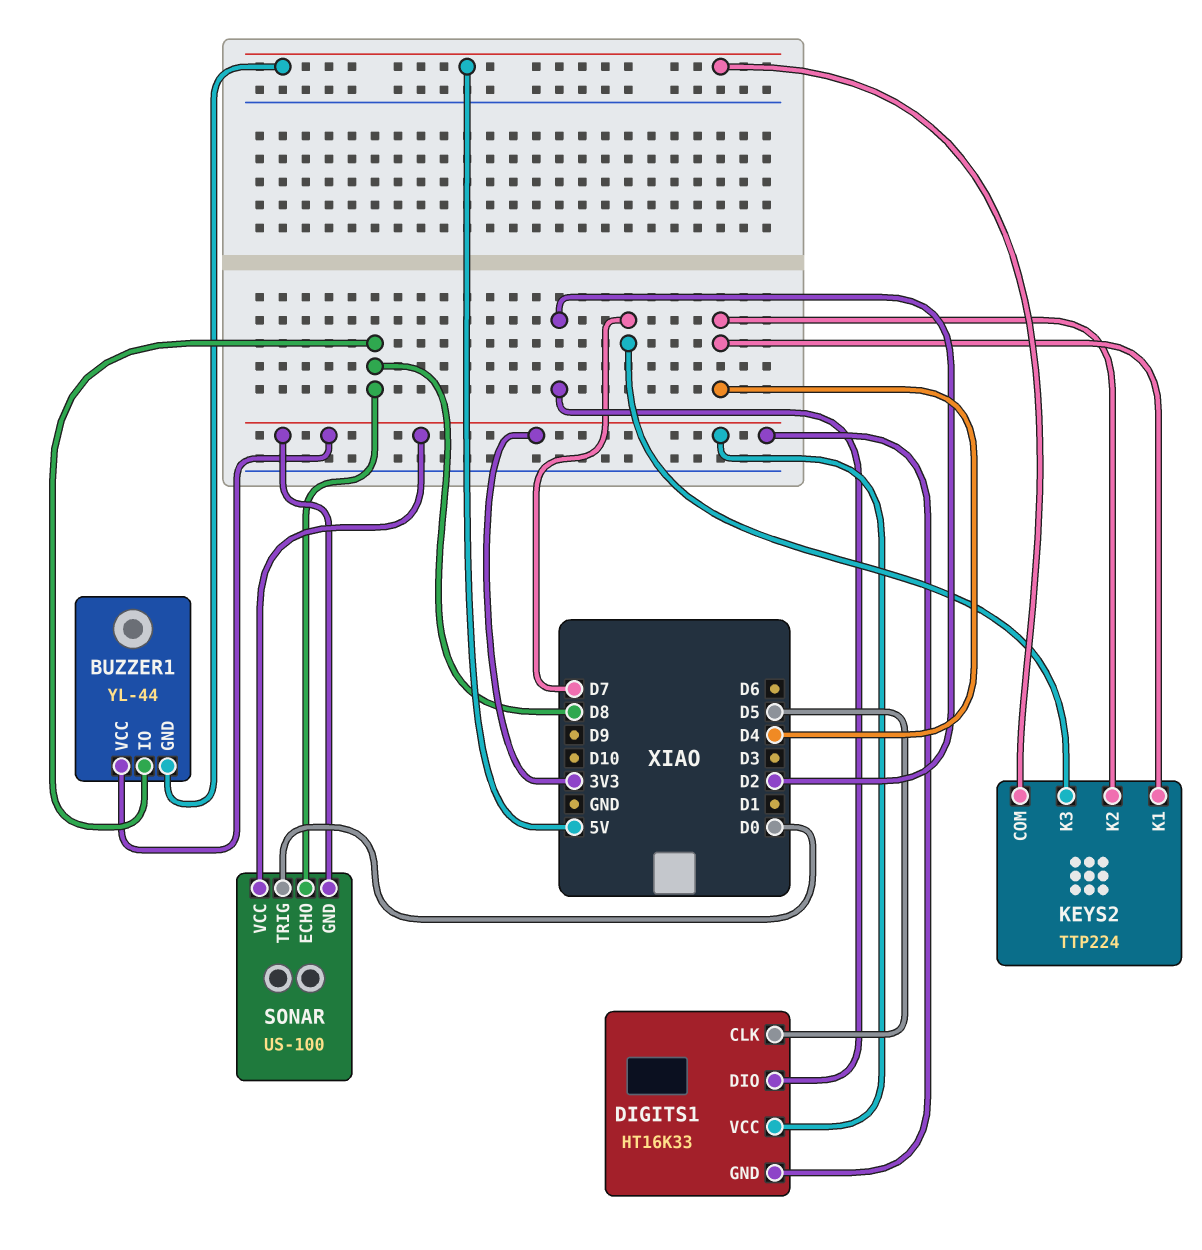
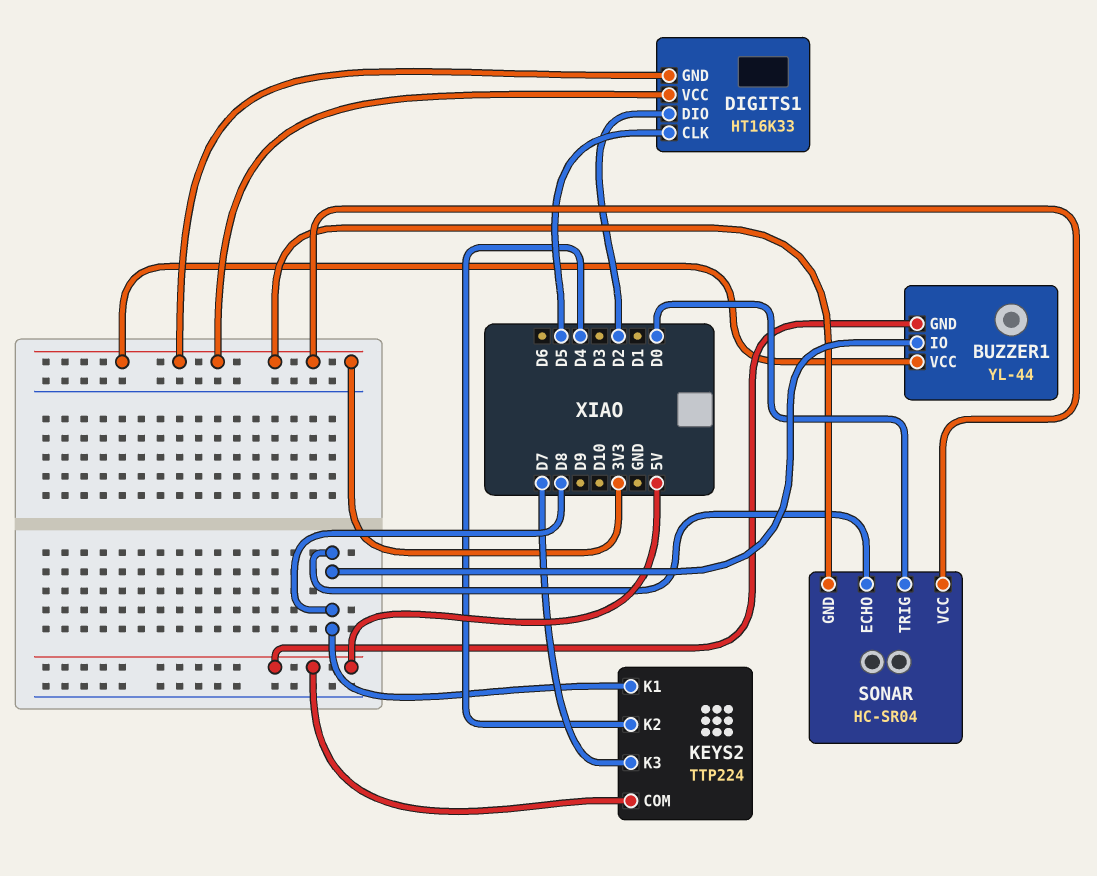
KEYS2 pin K1: D4 -> D8
SONAR: US-100 -> HC-SR04

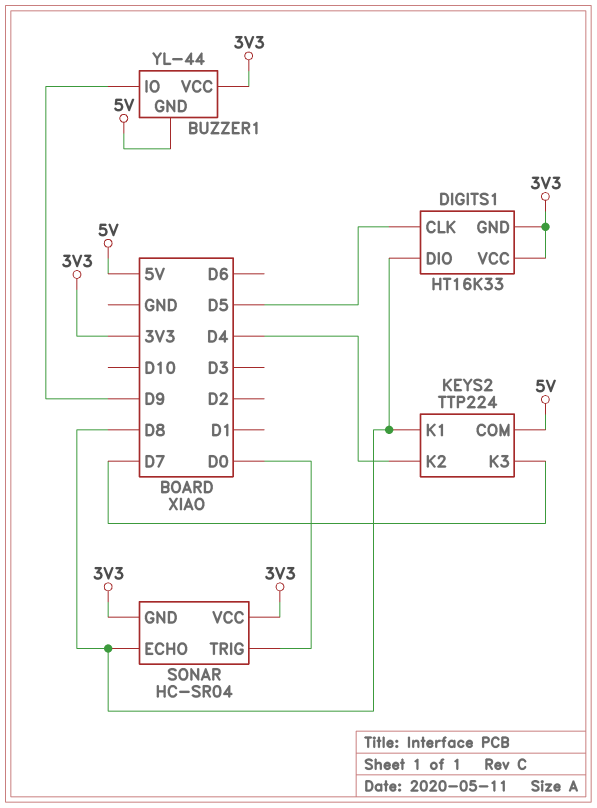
BUZZER1 pin IO: D8 -> D9
DIGITS1 pin DIO: D2 -> D8

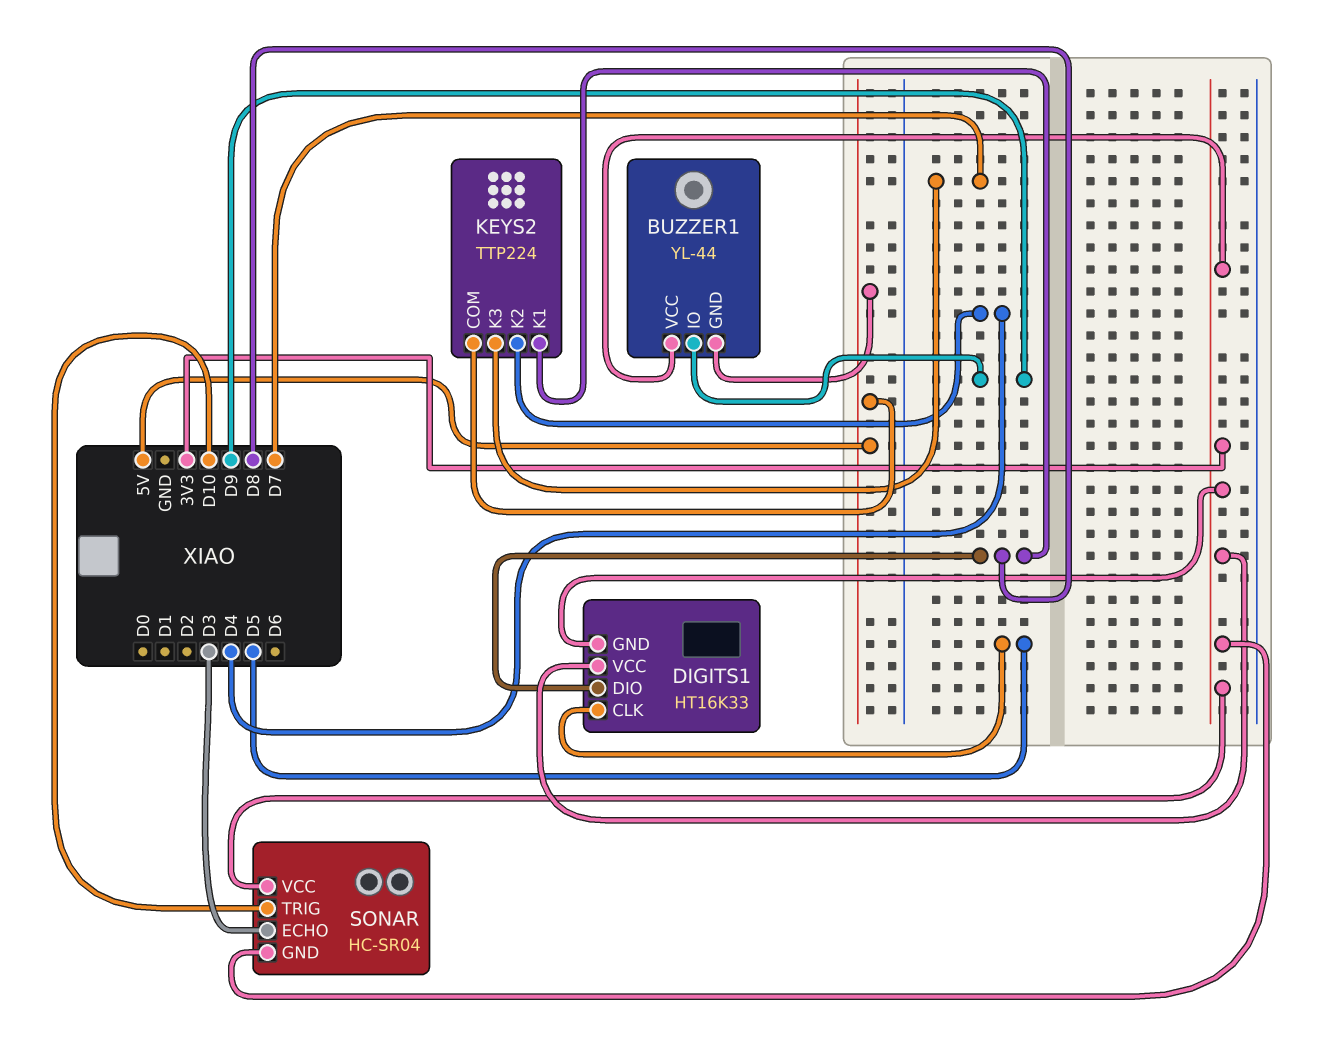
SONAR pin ECHO: D8 -> D3
SONAR pin TRIG: D0 -> D10

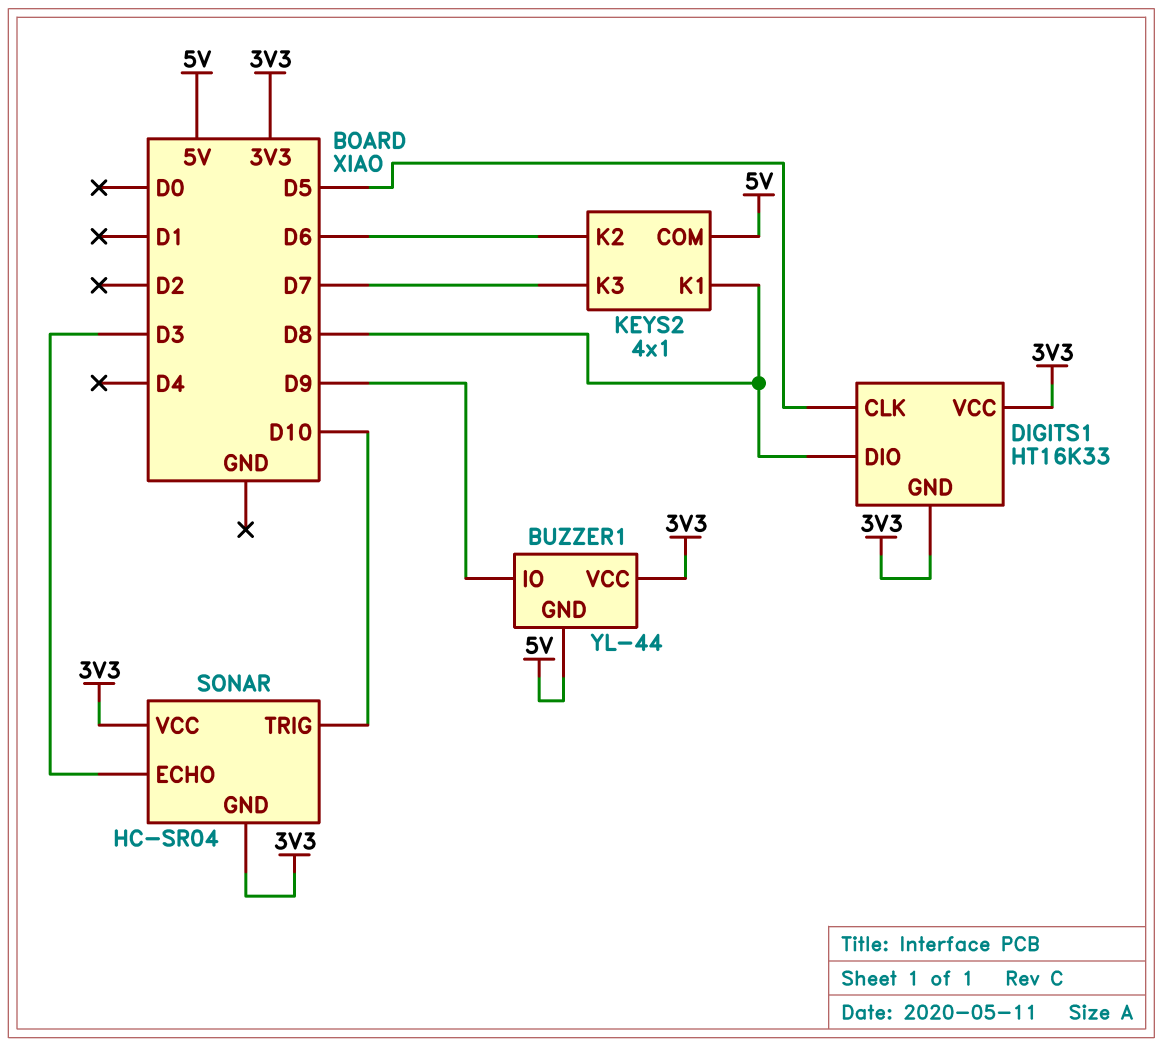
KEYS2: TTP224 -> 4x1
KEYS2 pin K2: D4 -> D6

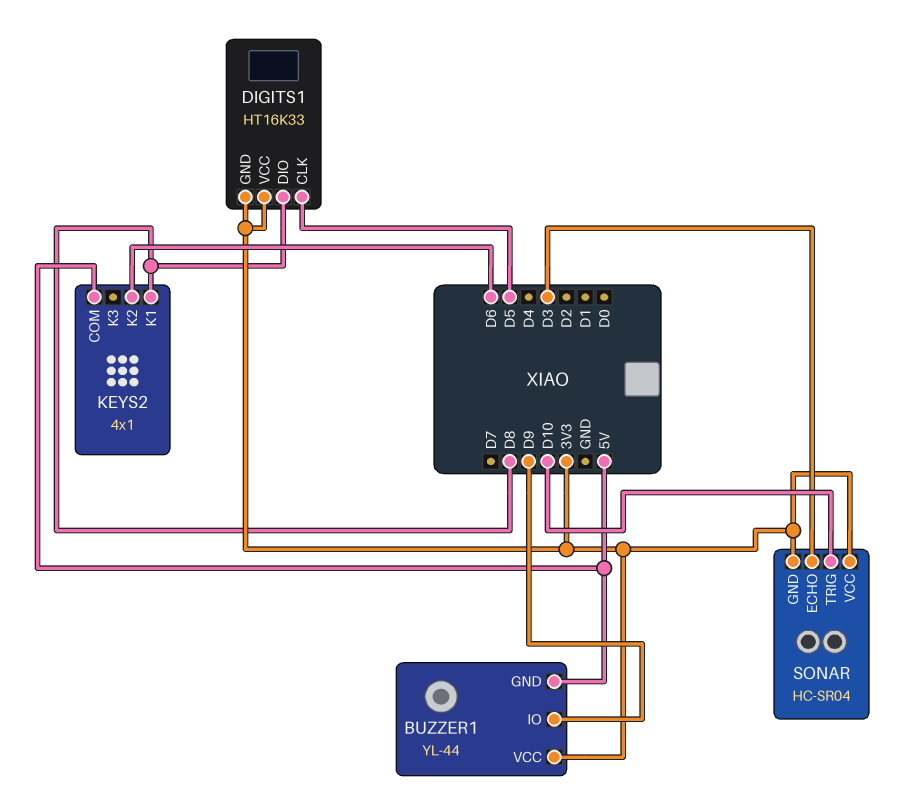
KEYS2 pin K3: D7 -> none

